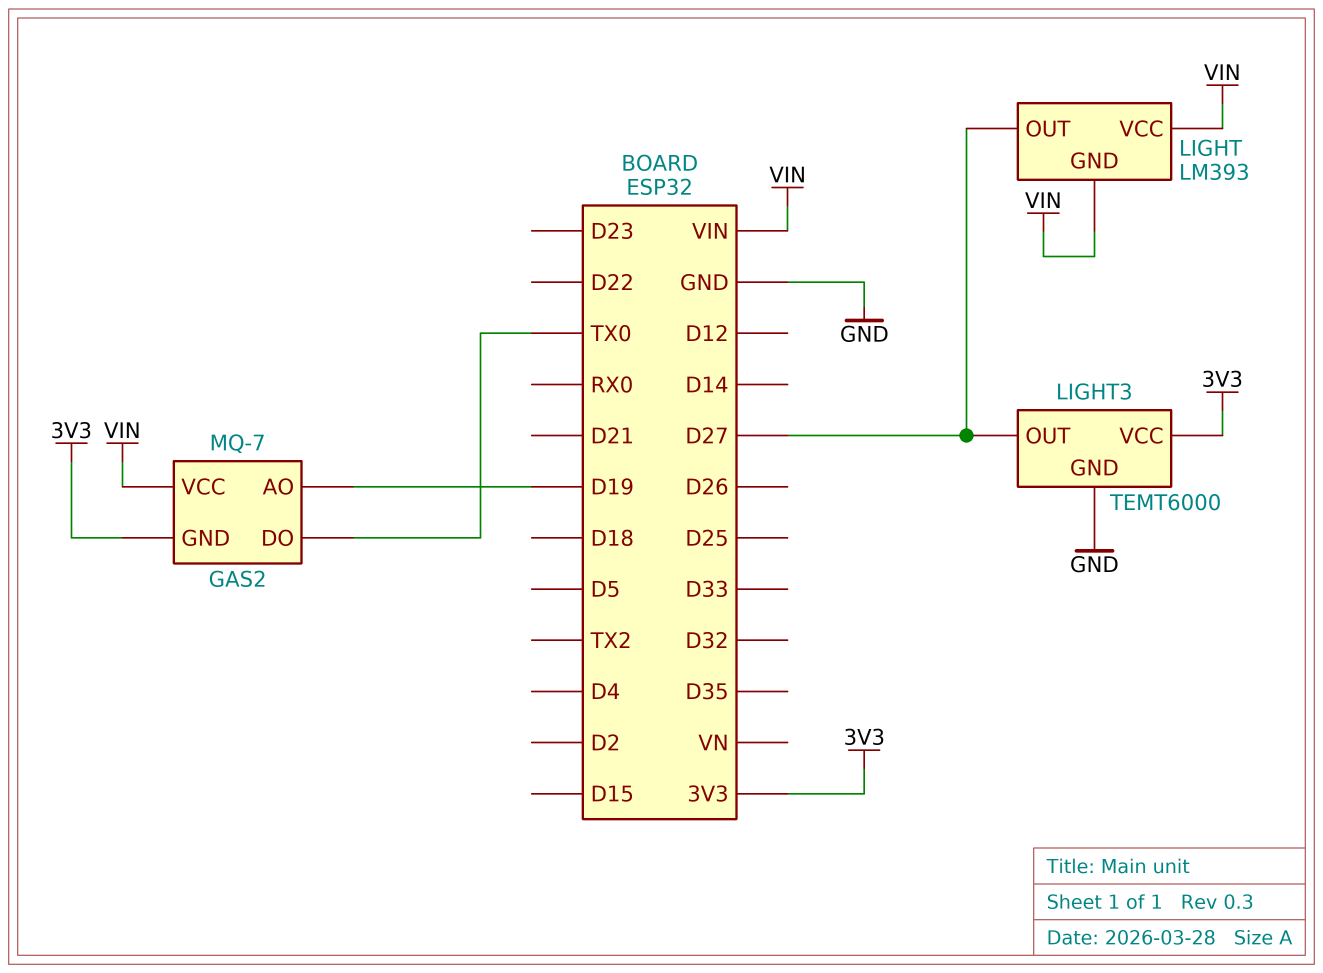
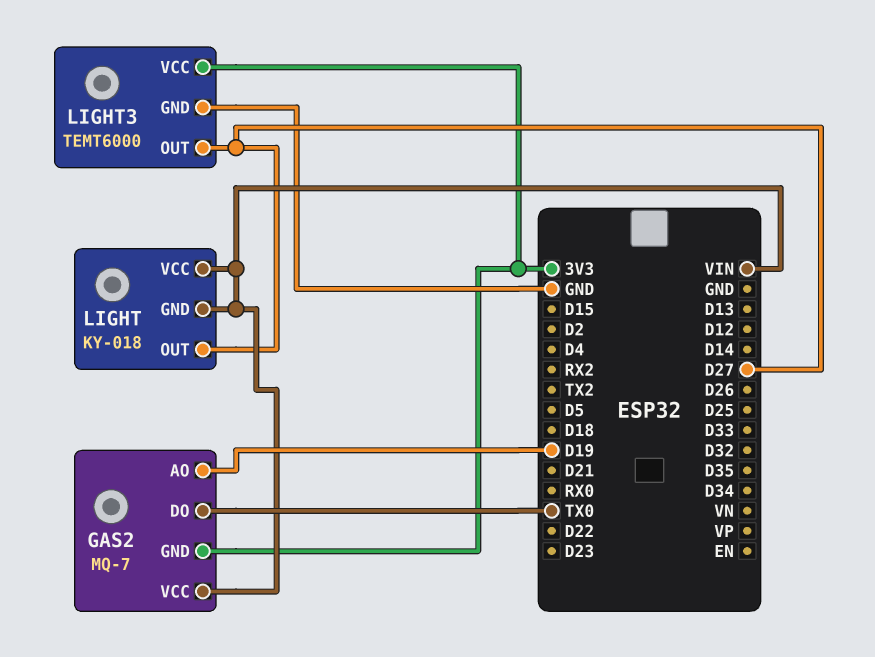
LIGHT: LM393 -> KY-018

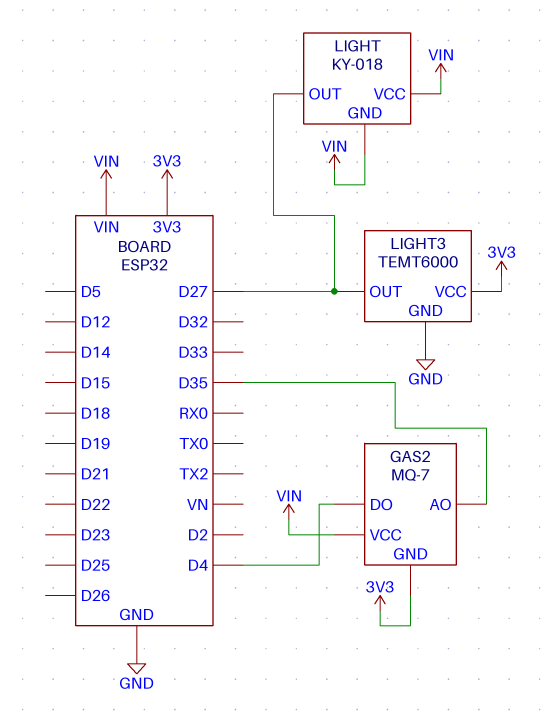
GAS2 pin AO: D19 -> D35
GAS2 pin DO: TX0 -> D4

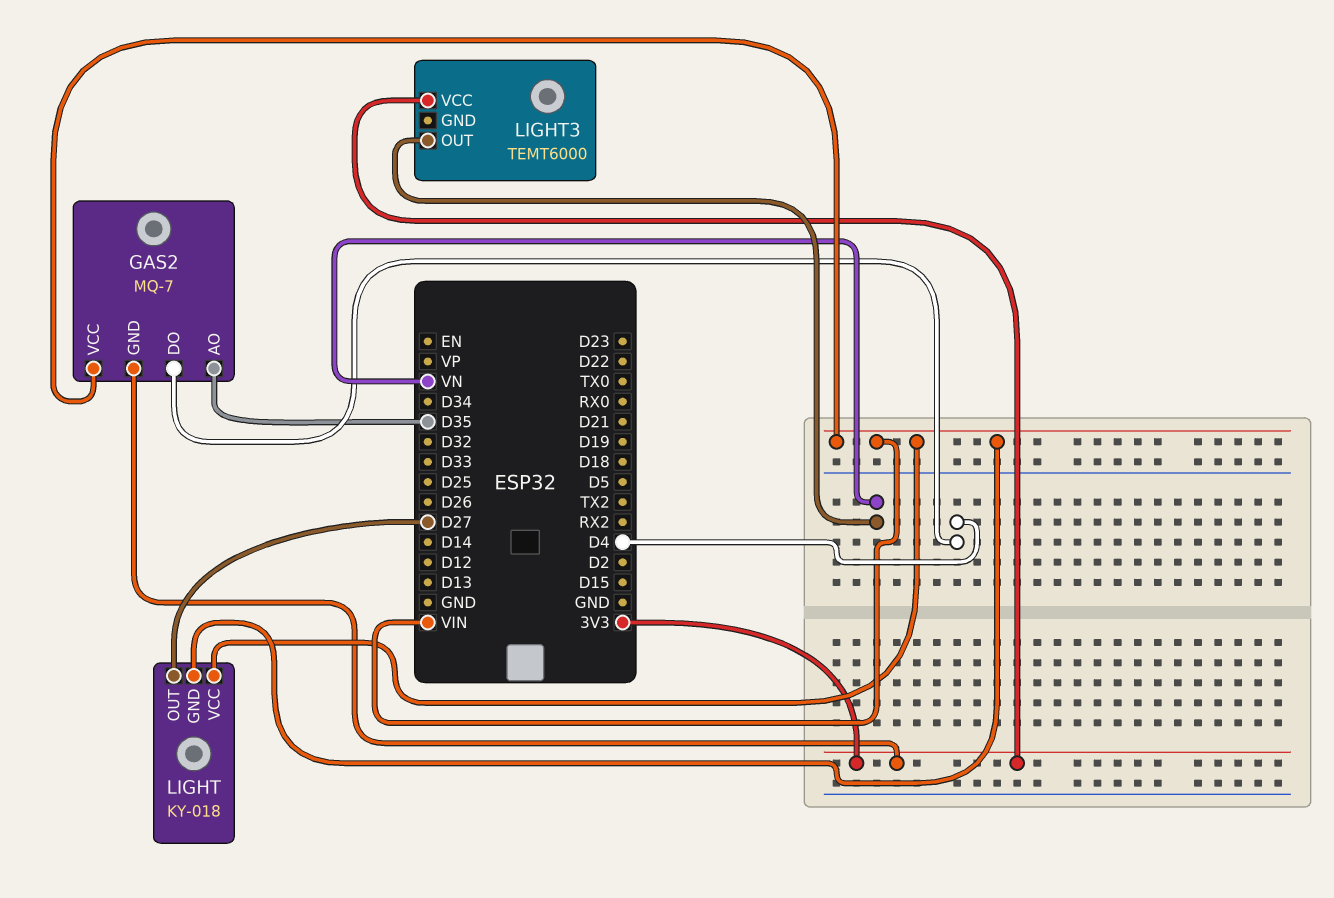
LIGHT3 pin GND: GND -> none
LIGHT3 pin OUT: D27 -> VN

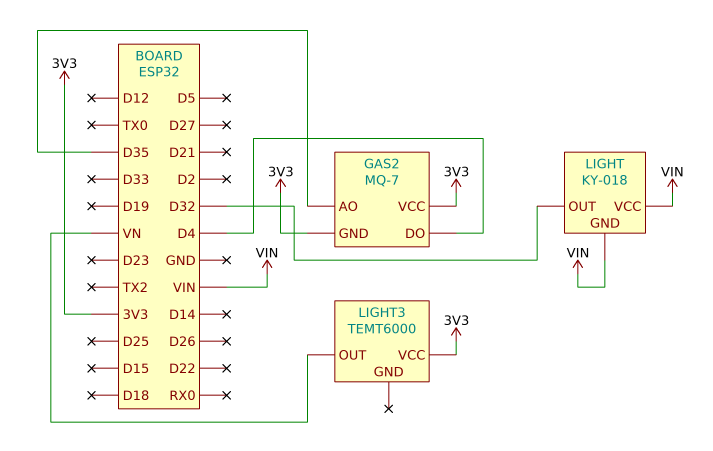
GAS2 pin VCC: VIN -> 3V3
LIGHT pin OUT: D27 -> D32

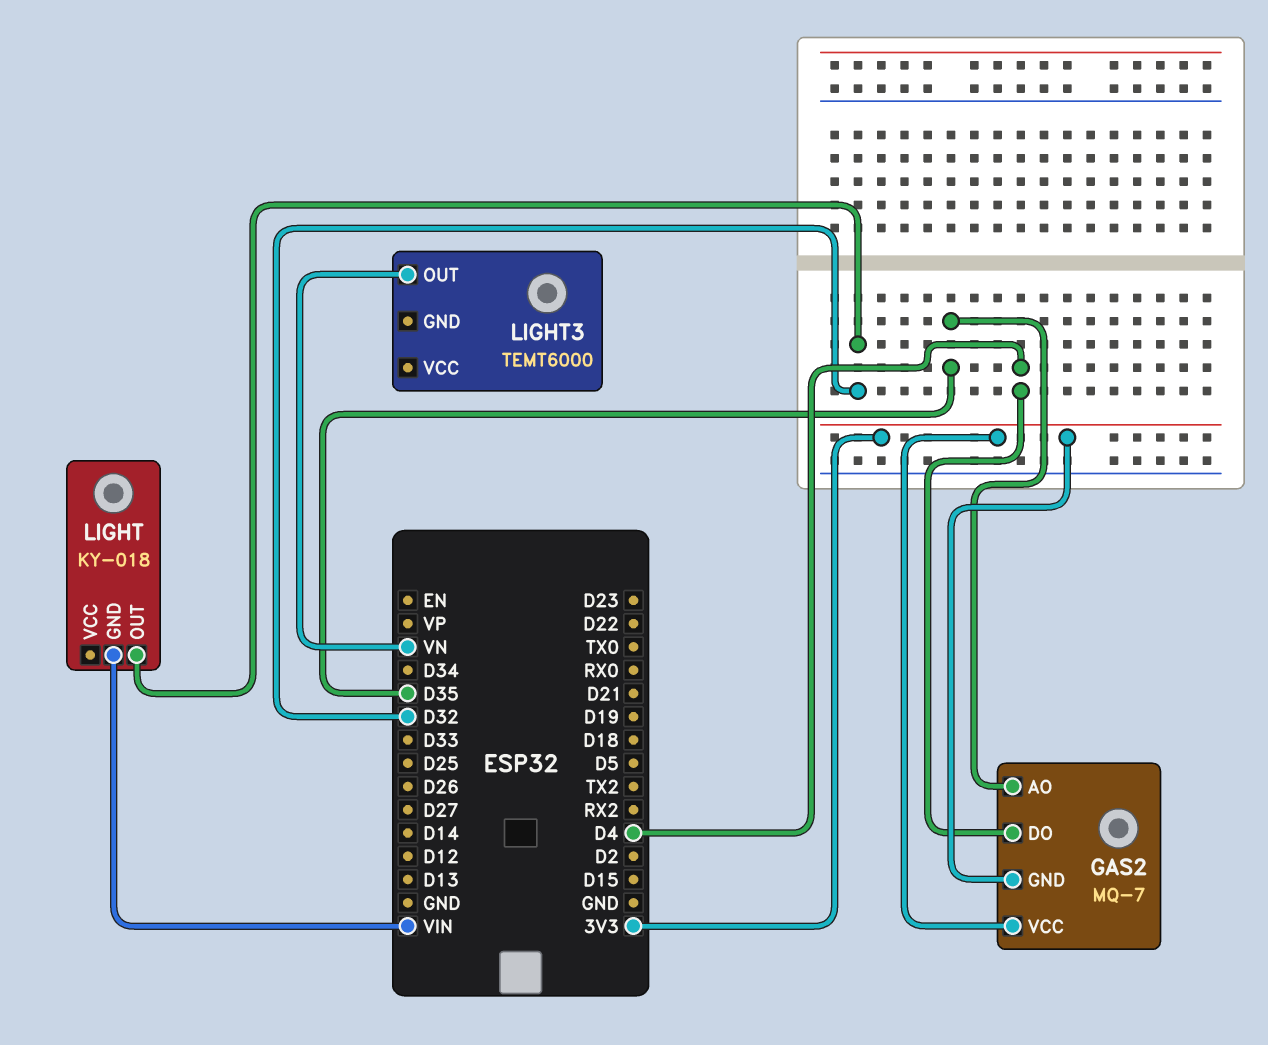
LIGHT pin VCC: VIN -> none
LIGHT3 pin VCC: 3V3 -> none

